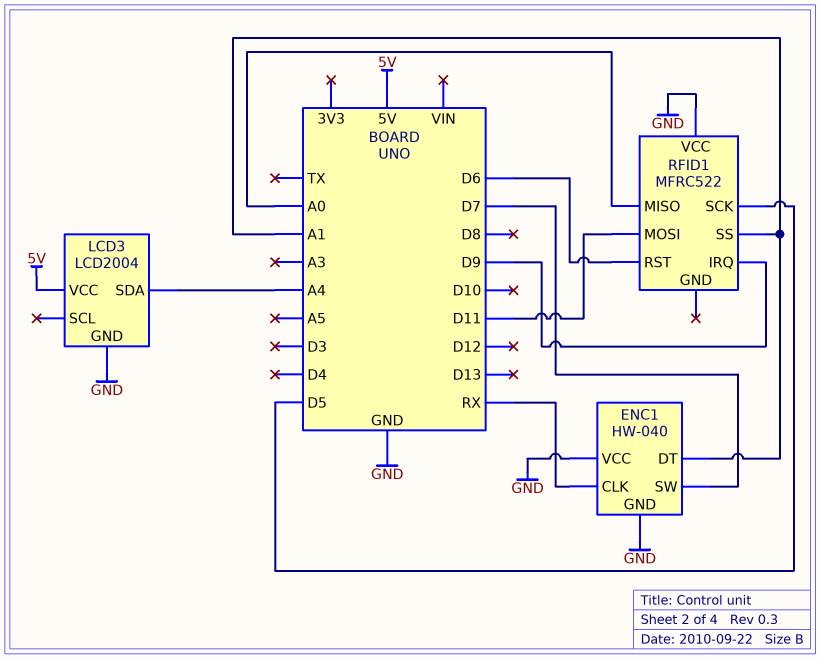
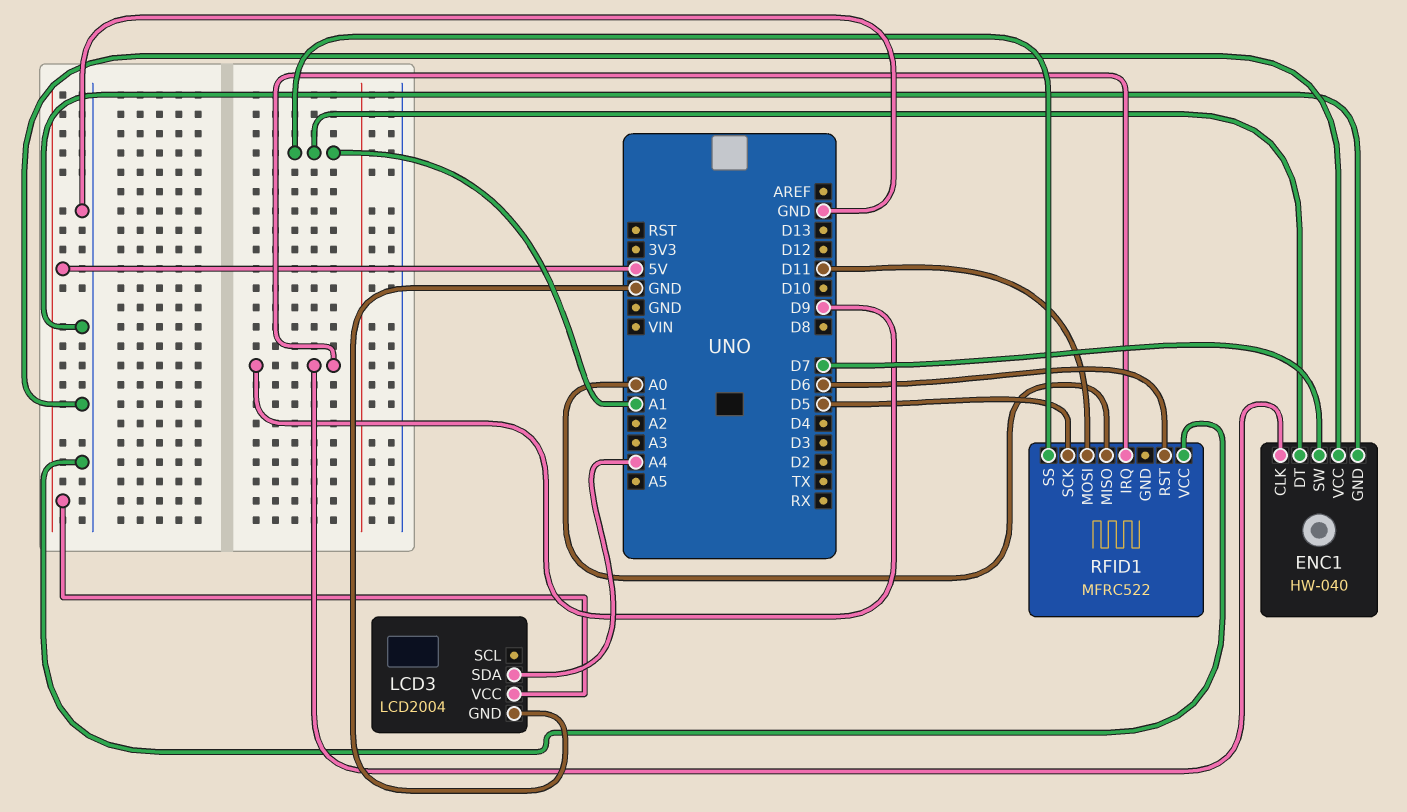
ENC1 pin CLK: RX -> D9

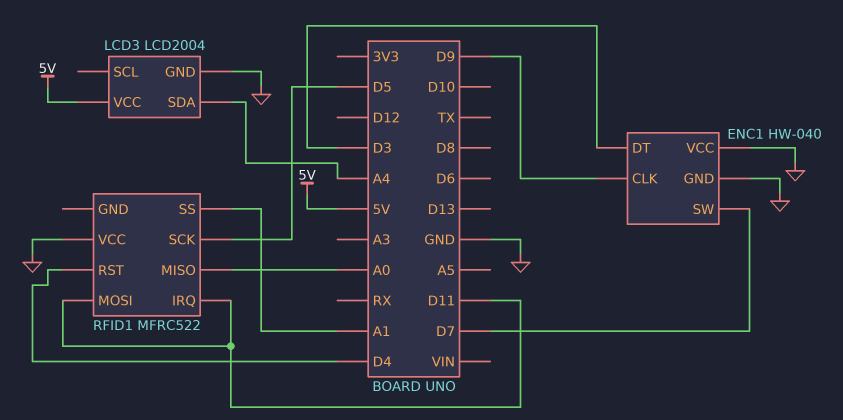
ENC1 pin DT: A1 -> D3
RFID1 pin IRQ: D9 -> D11
RFID1 pin RST: D6 -> D4

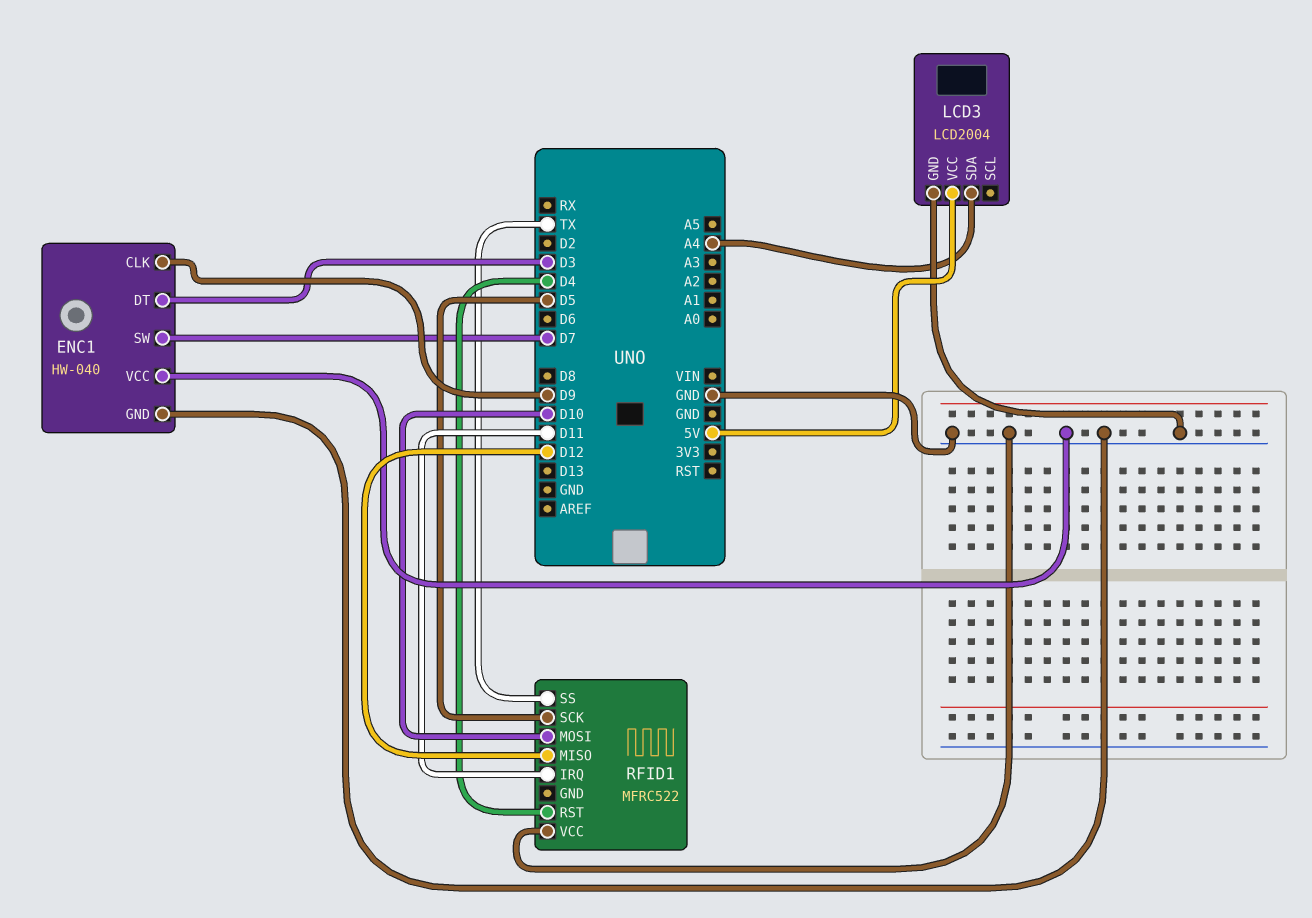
RFID1 pin MISO: A0 -> D12
RFID1 pin MOSI: D11 -> D10
RFID1 pin SS: A1 -> TX

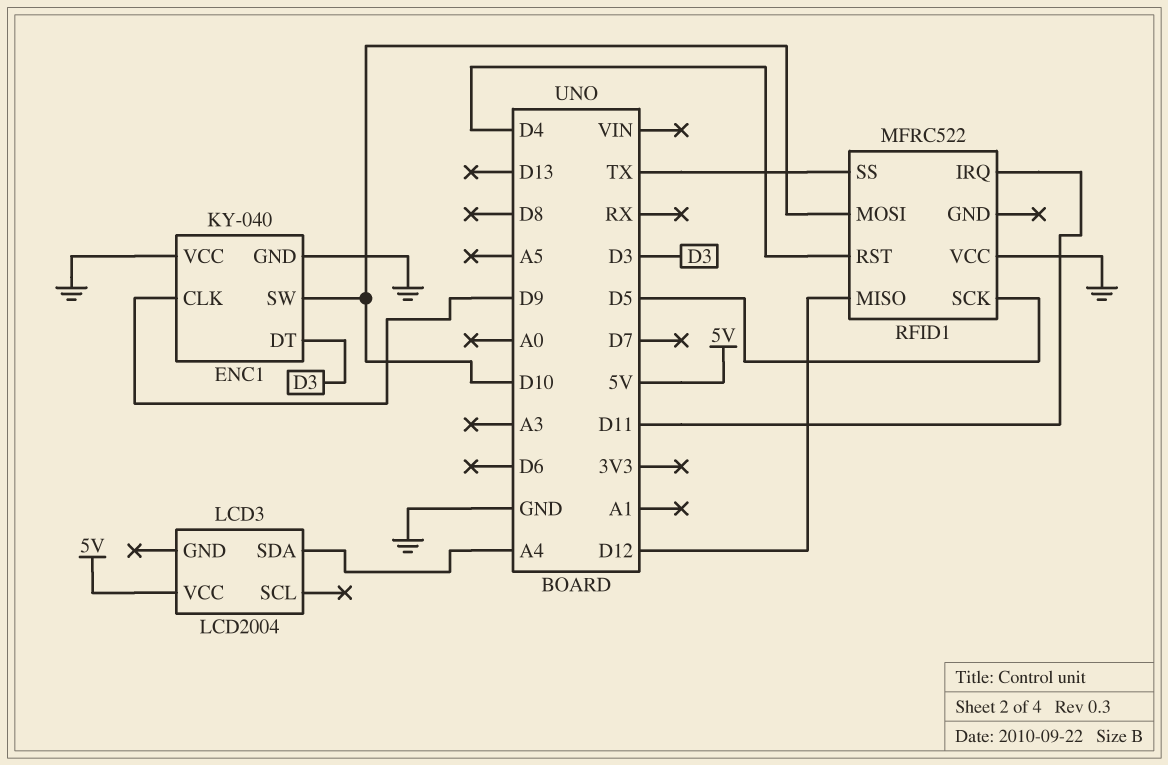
ENC1: HW-040 -> KY-040
ENC1 pin SW: D7 -> D10
LCD3 pin GND: GND -> none

